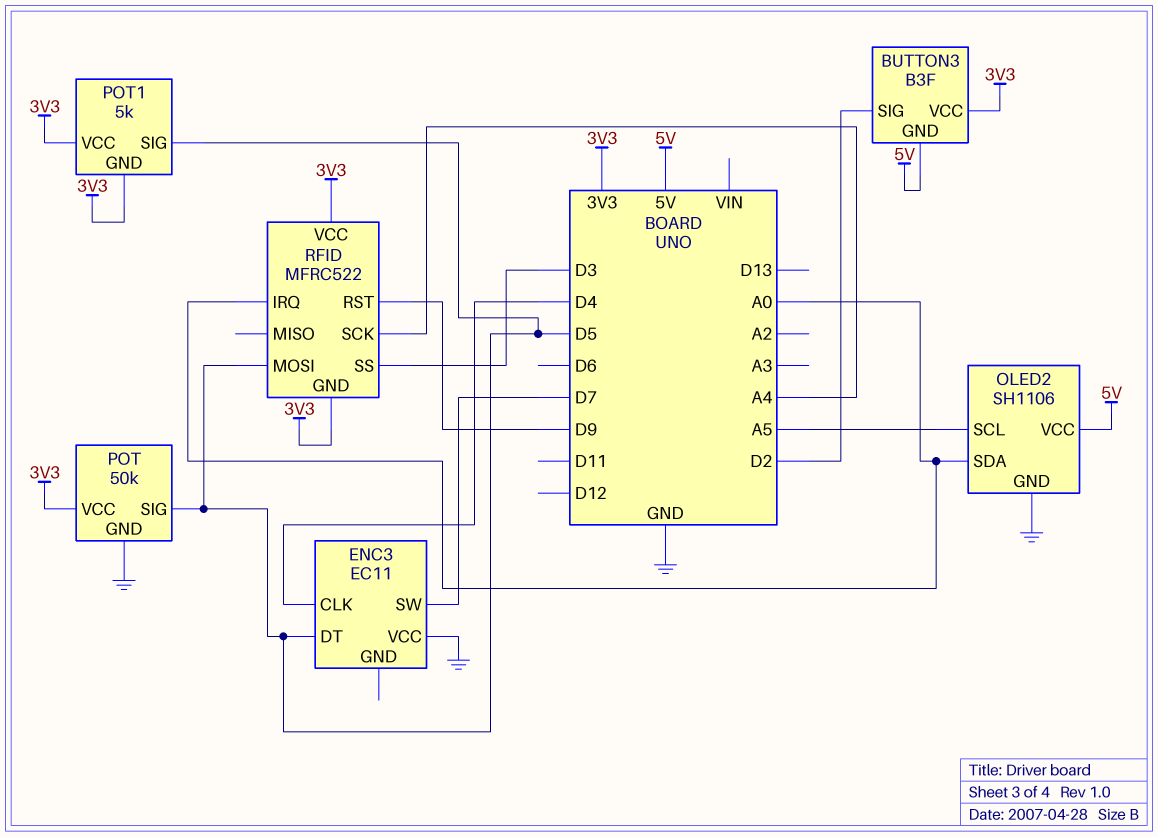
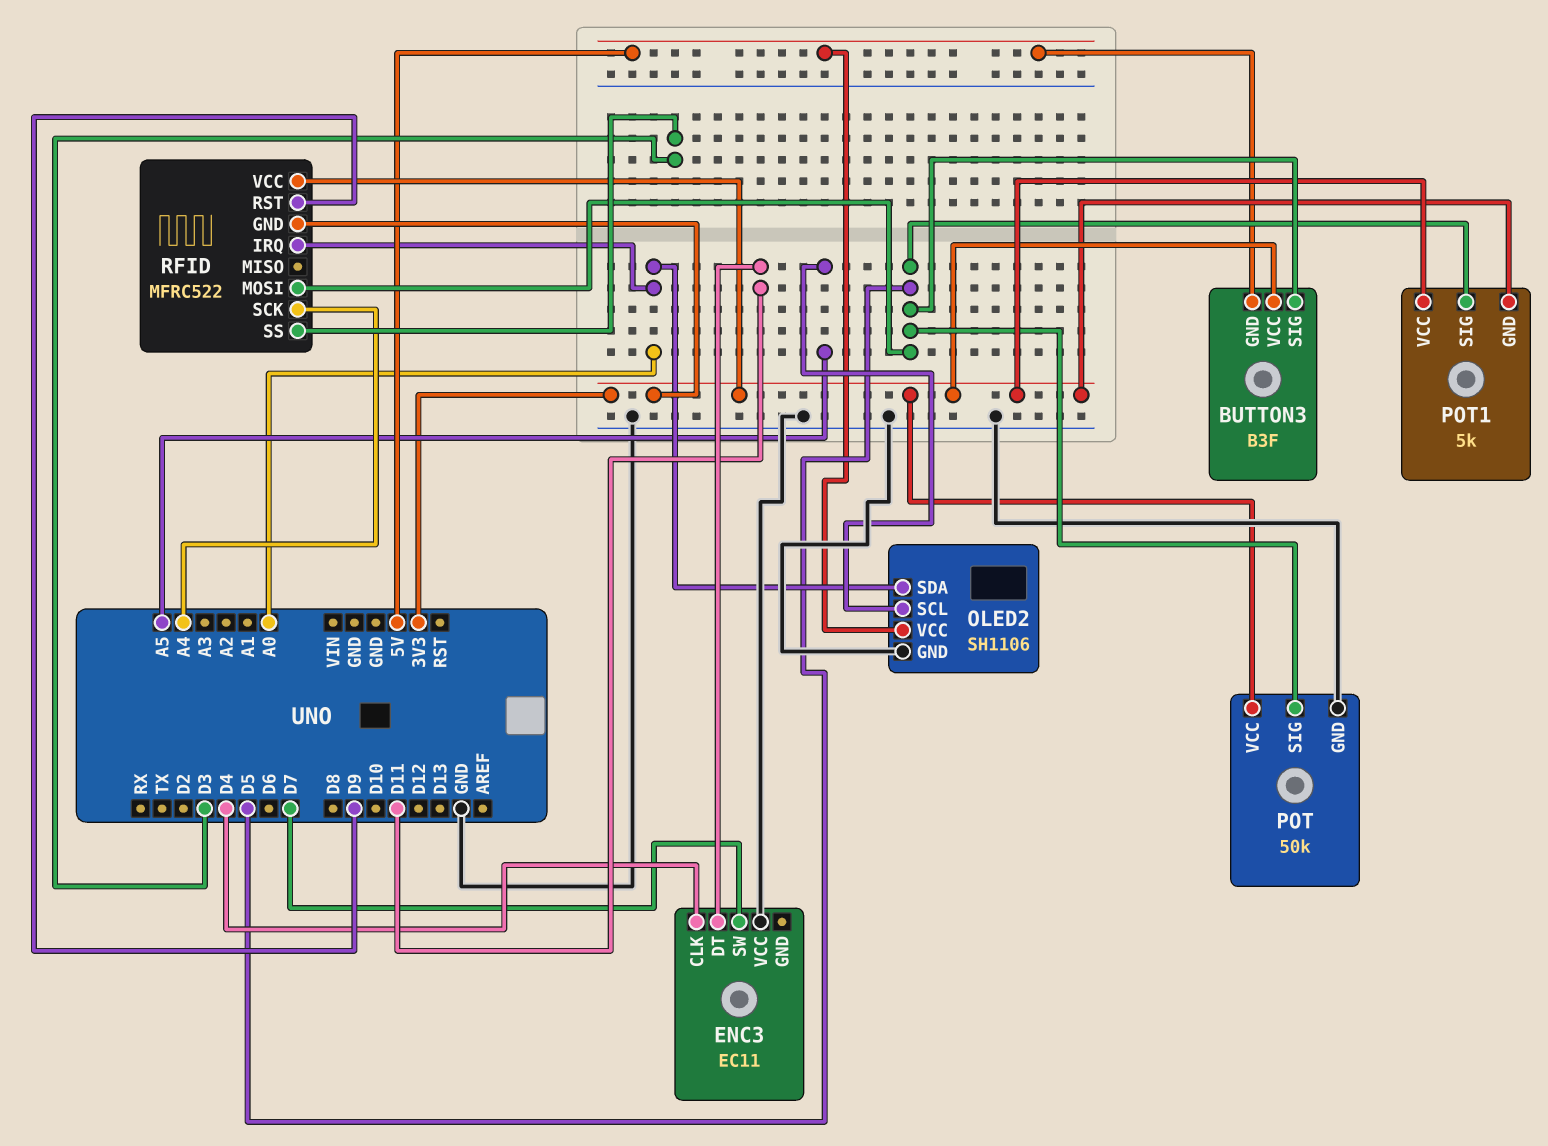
BUTTON3 pin SIG: D2 -> D5
ENC3 pin DT: D5 -> D11

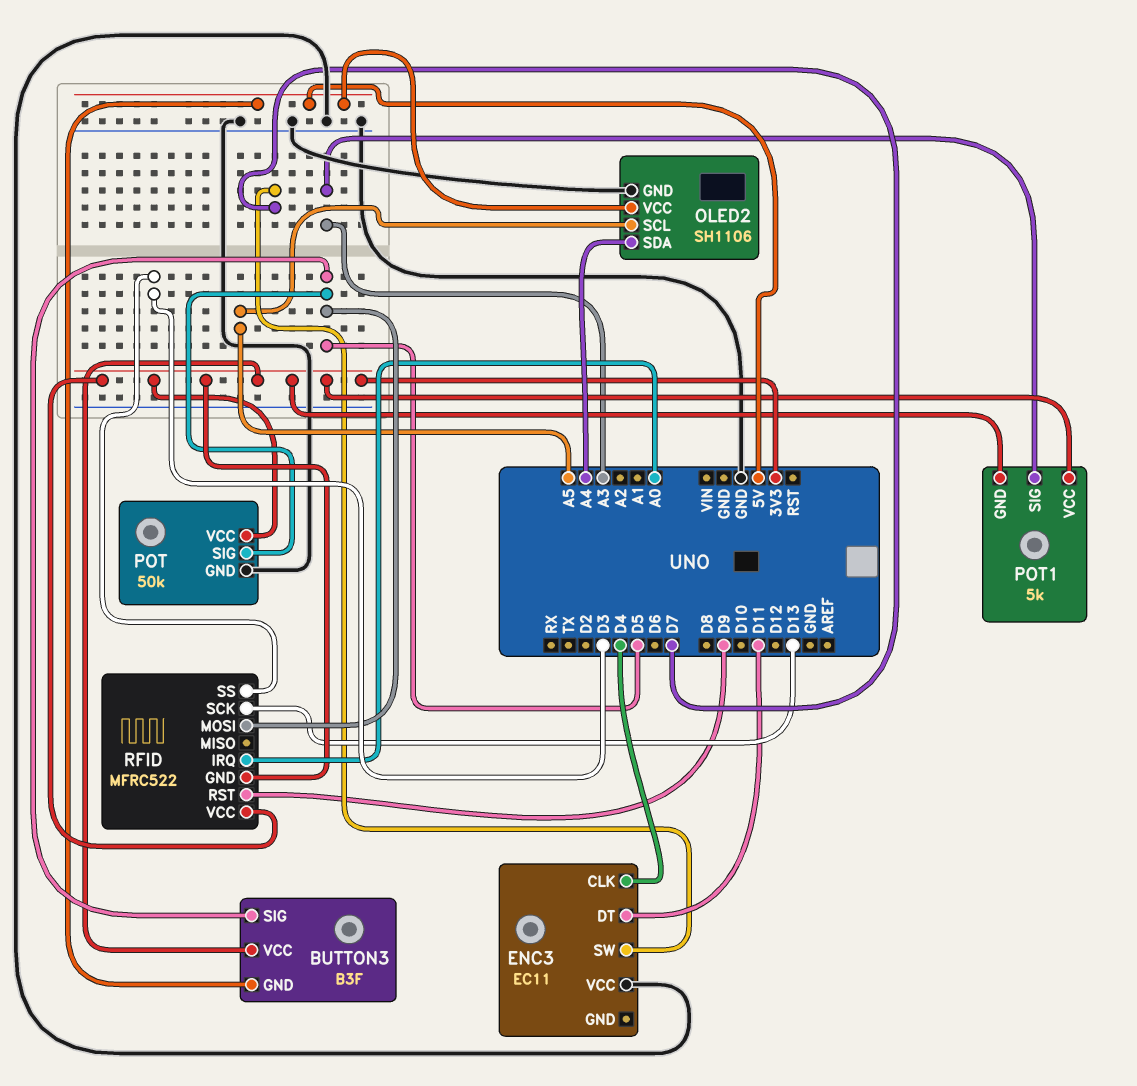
OLED2 pin SDA: A0 -> A4
POT1 pin SIG: D5 -> A3
RFID pin SCK: A4 -> D13

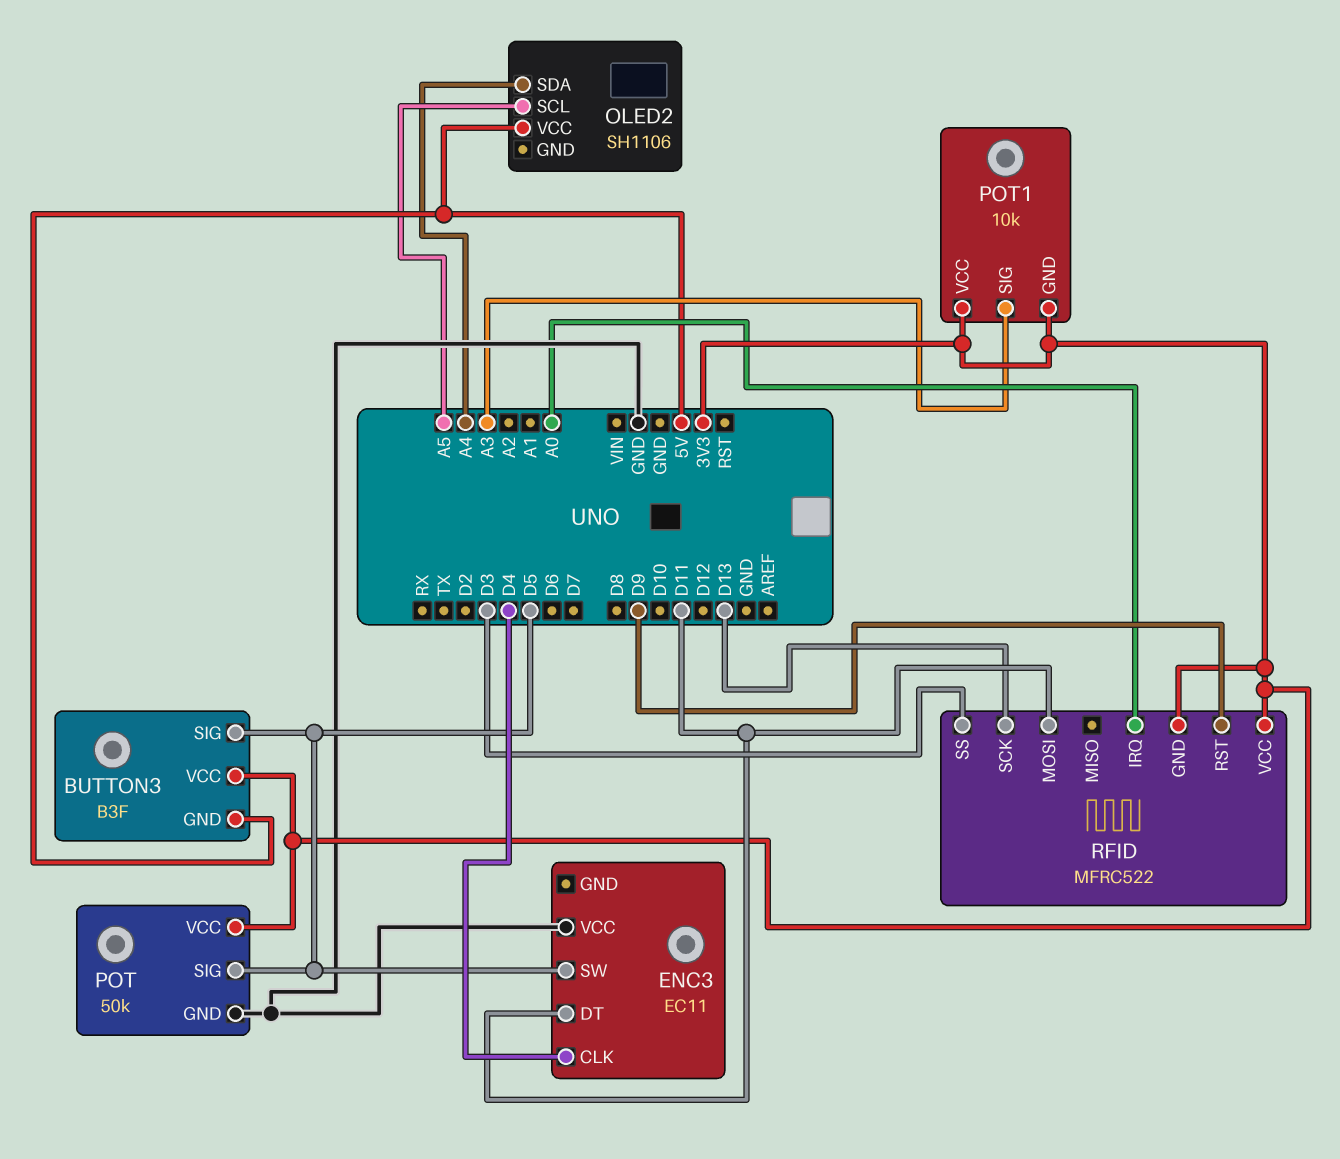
ENC3 pin SW: D7 -> D5
OLED2 pin GND: GND -> none
POT1: 5k -> 10k
RFID pin MOSI: D5 -> D11

